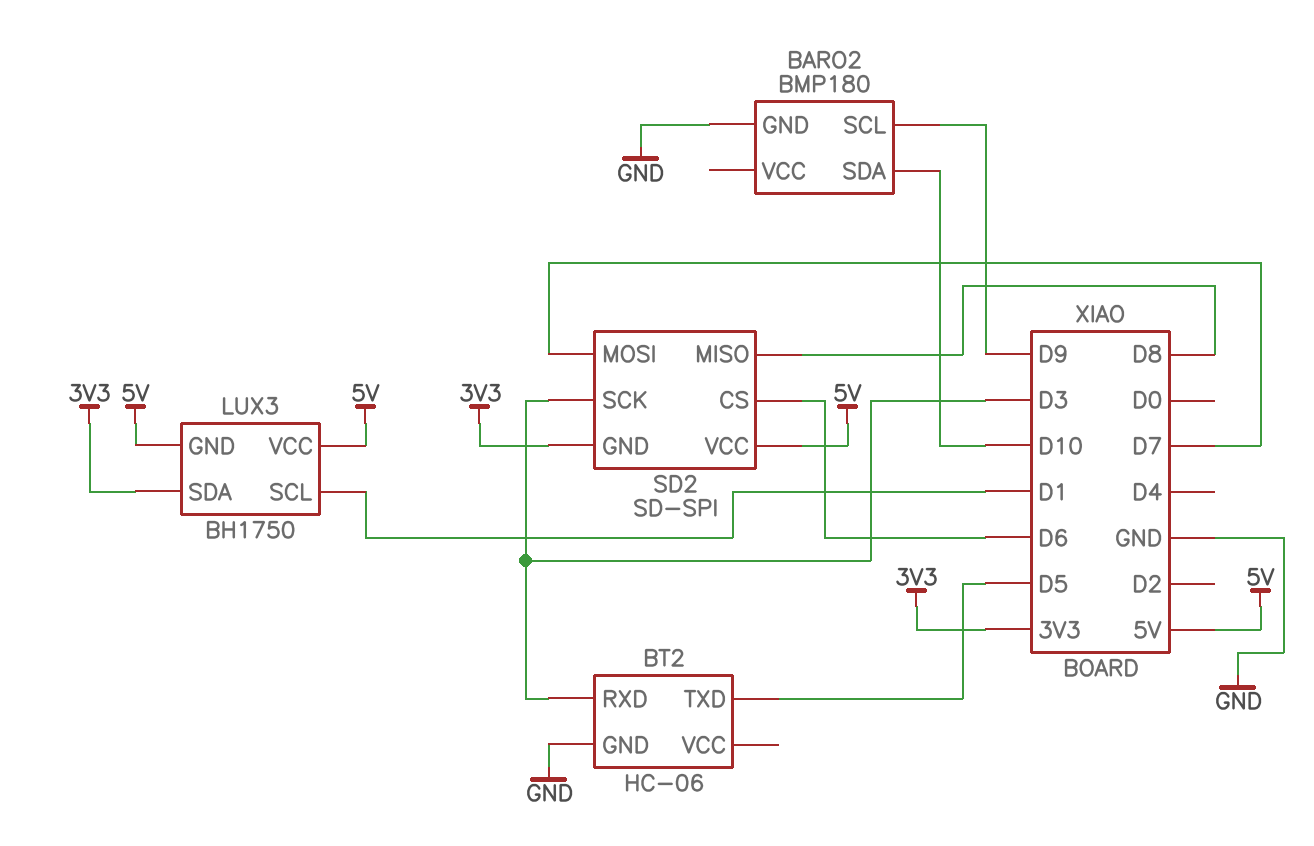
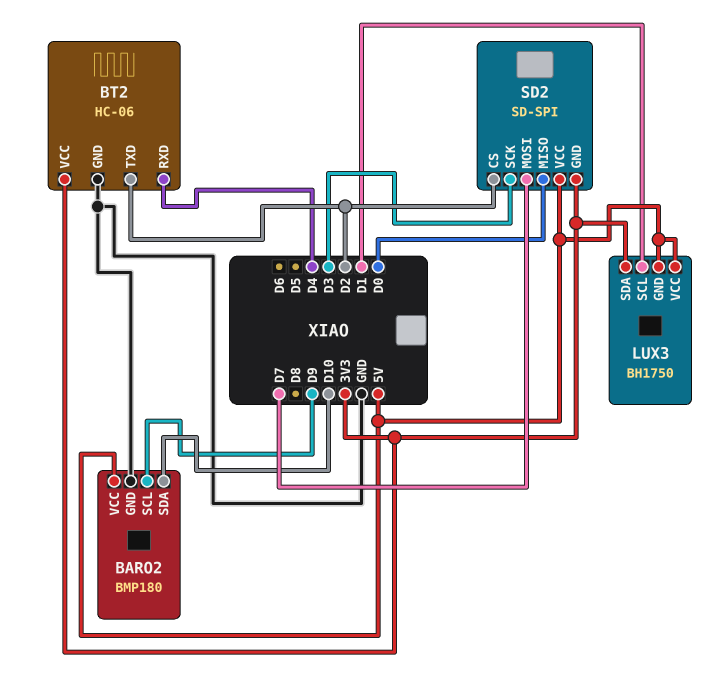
BARO2 pin VCC: none -> 5V
BT2 pin RXD: D3 -> D4
BT2 pin TXD: D5 -> D2
BT2 pin VCC: none -> 3V3
SD2 pin CS: D6 -> D2
SD2 pin MISO: D8 -> D0

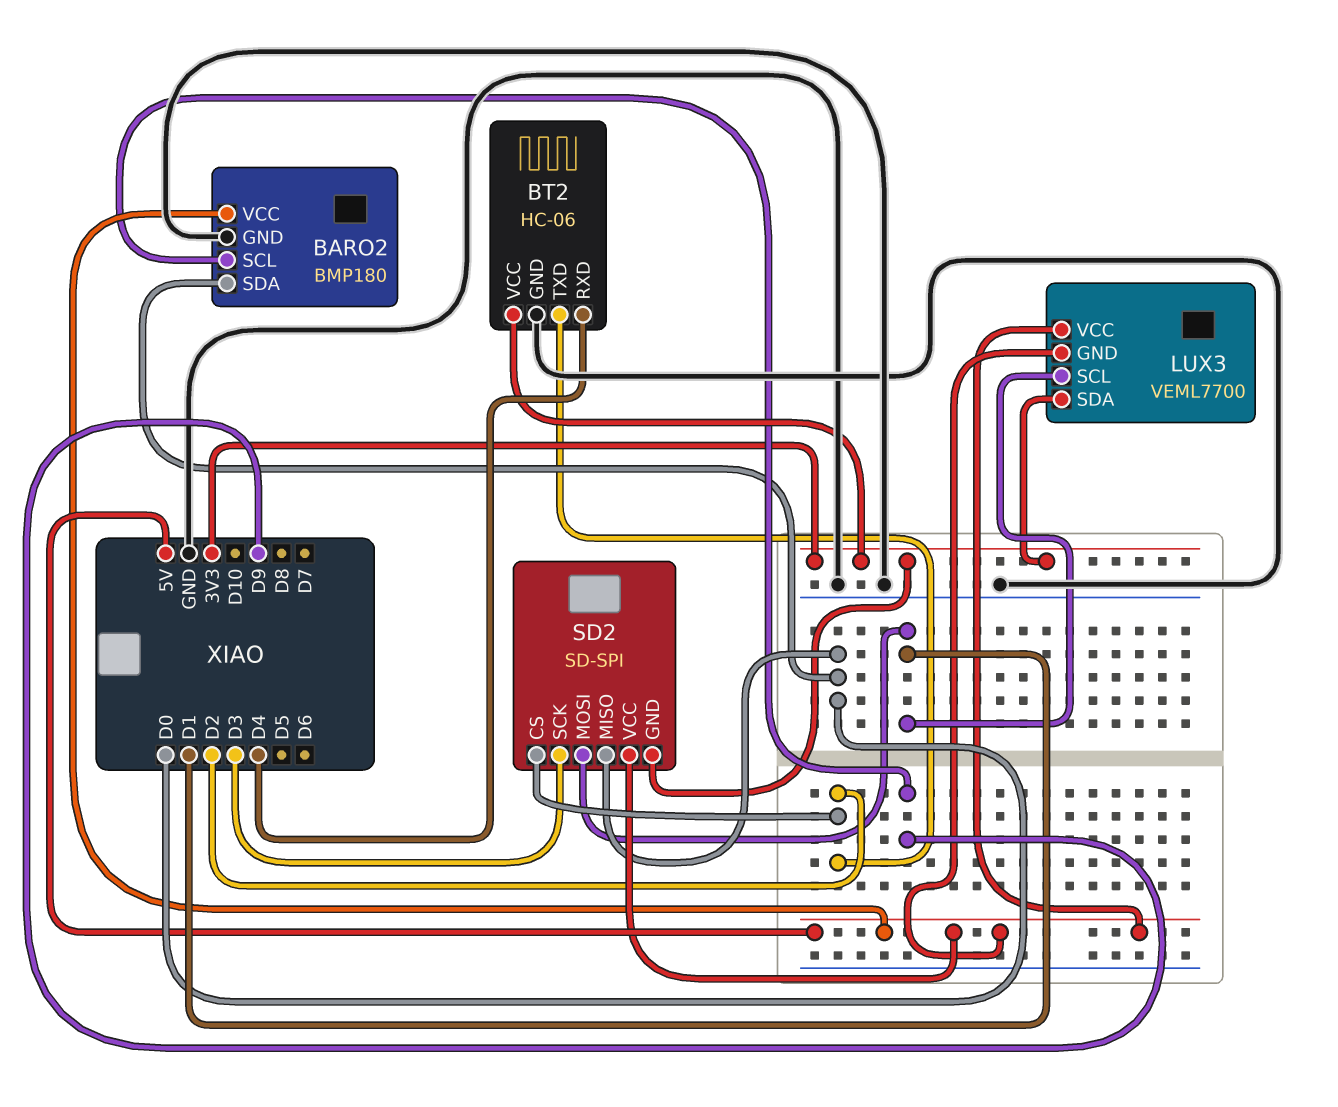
BARO2 pin SDA: D10 -> D0
LUX3: BH1750 -> VEML7700
SD2 pin MOSI: D7 -> D1

